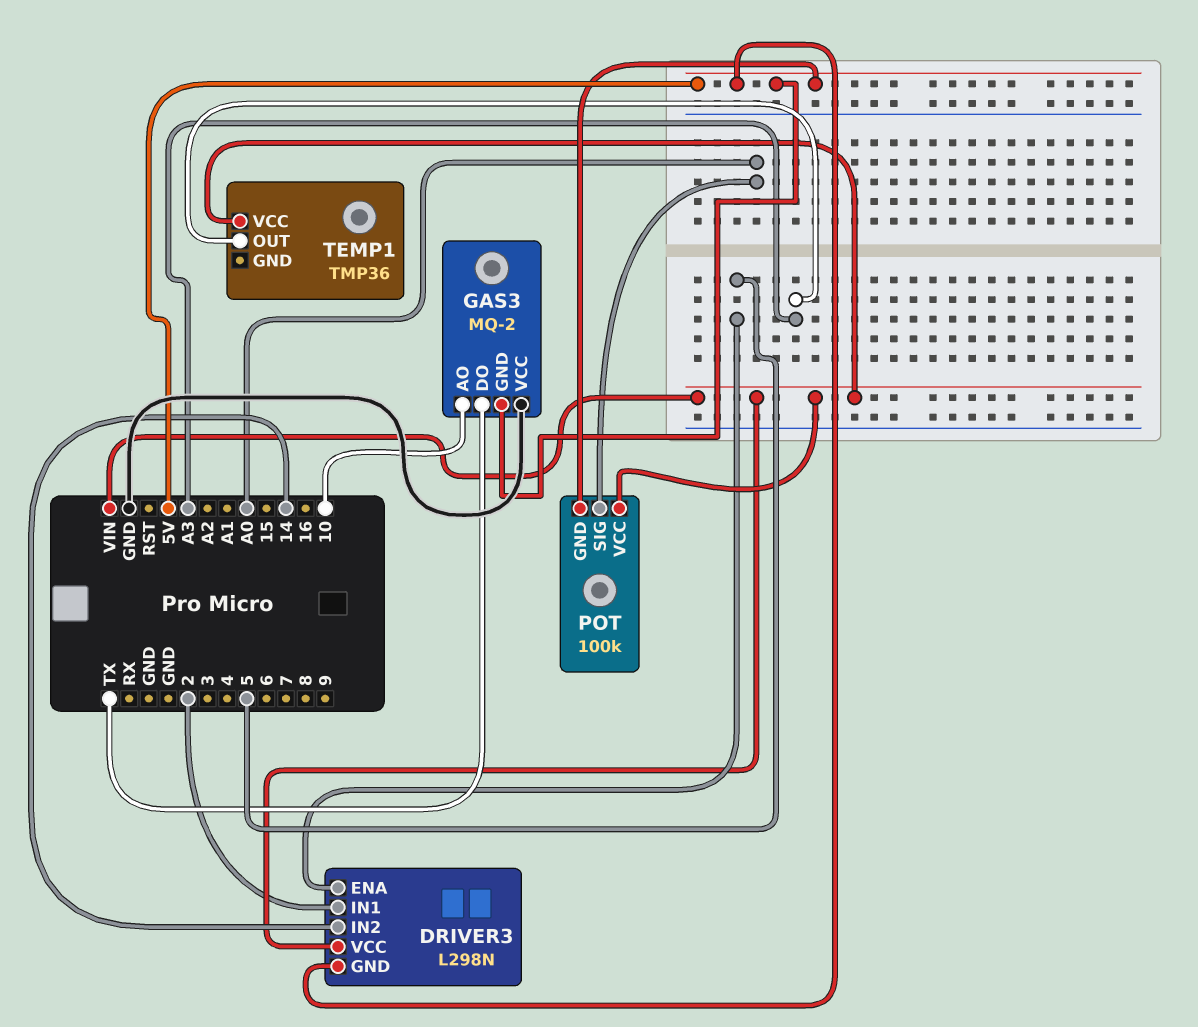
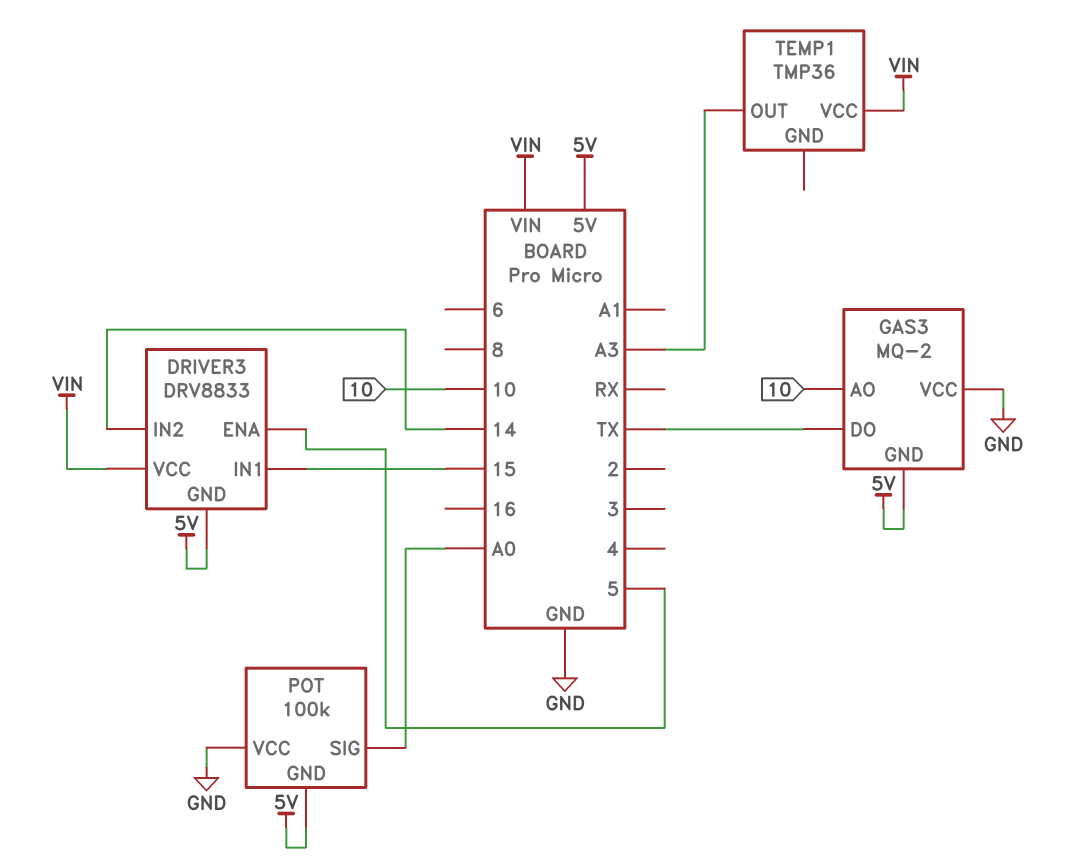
DRIVER3: L298N -> DRV8833
DRIVER3 pin IN1: 2 -> 15
POT pin VCC: VIN -> GND

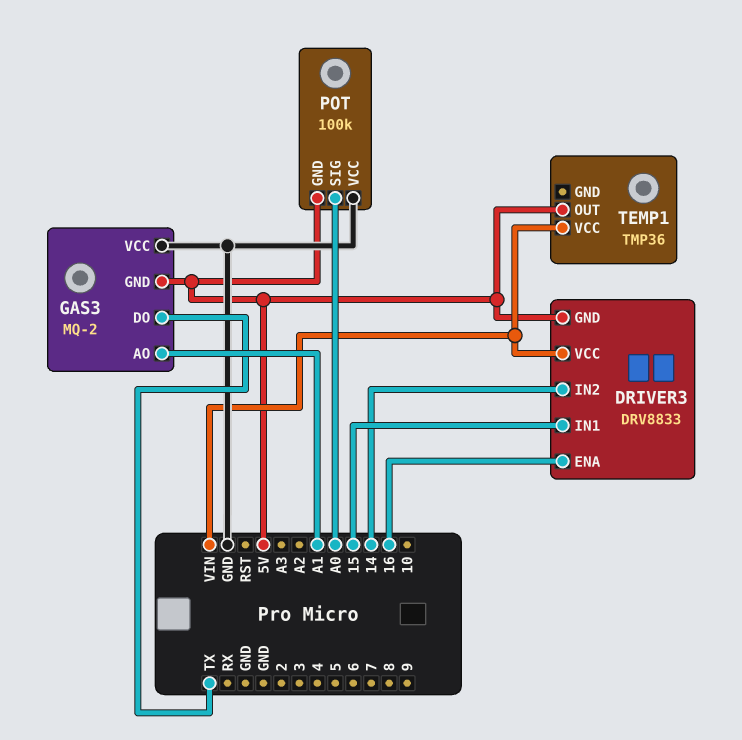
DRIVER3 pin ENA: 5 -> 16
GAS3 pin AO: 10 -> A1
TEMP1 pin OUT: A3 -> 5V

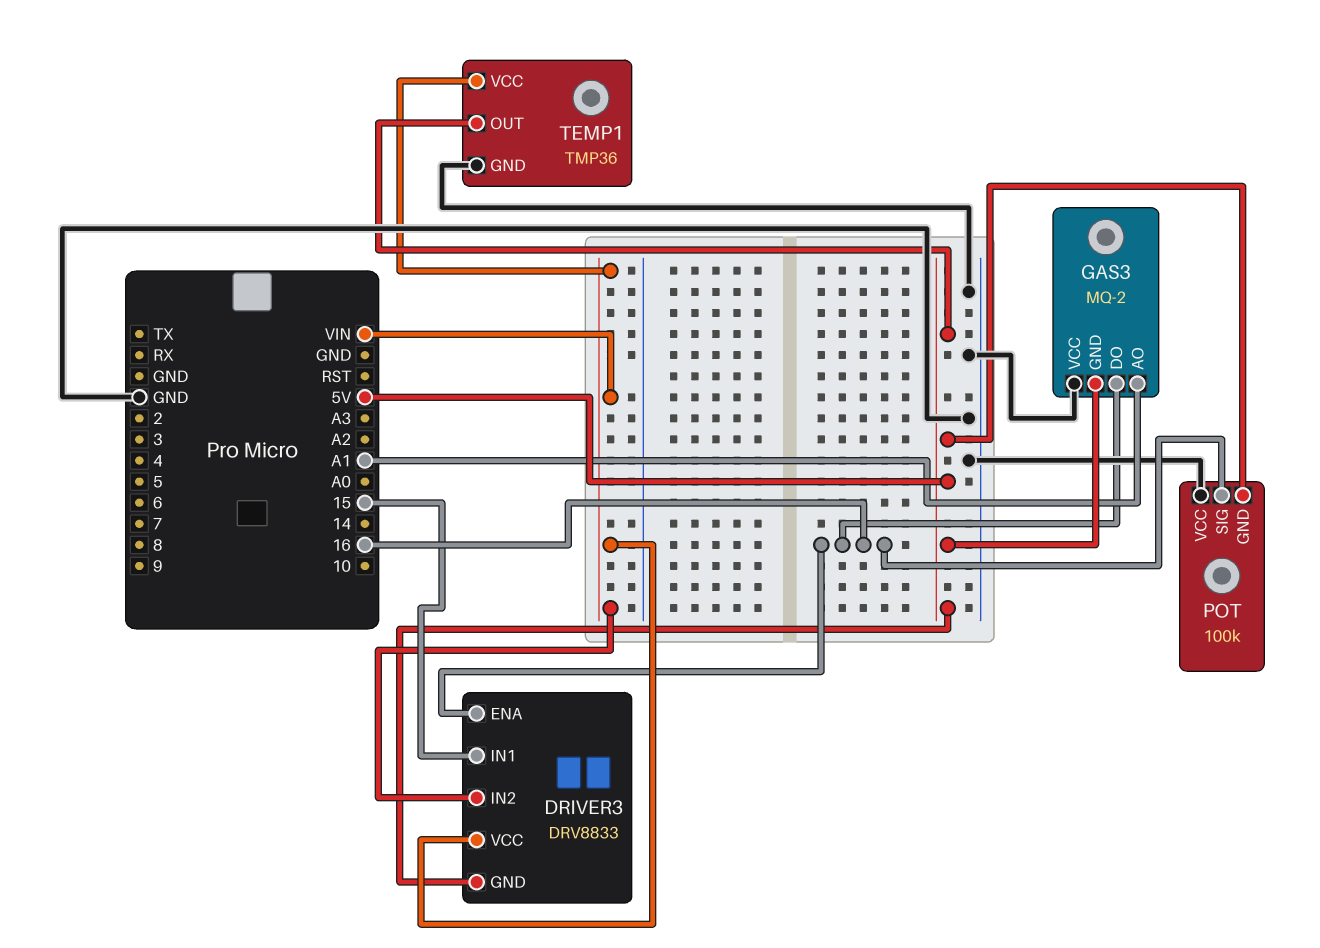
DRIVER3 pin IN2: 14 -> VIN
GAS3 pin DO: TX -> 16
POT pin SIG: A0 -> 16
TEMP1 pin GND: none -> GND

